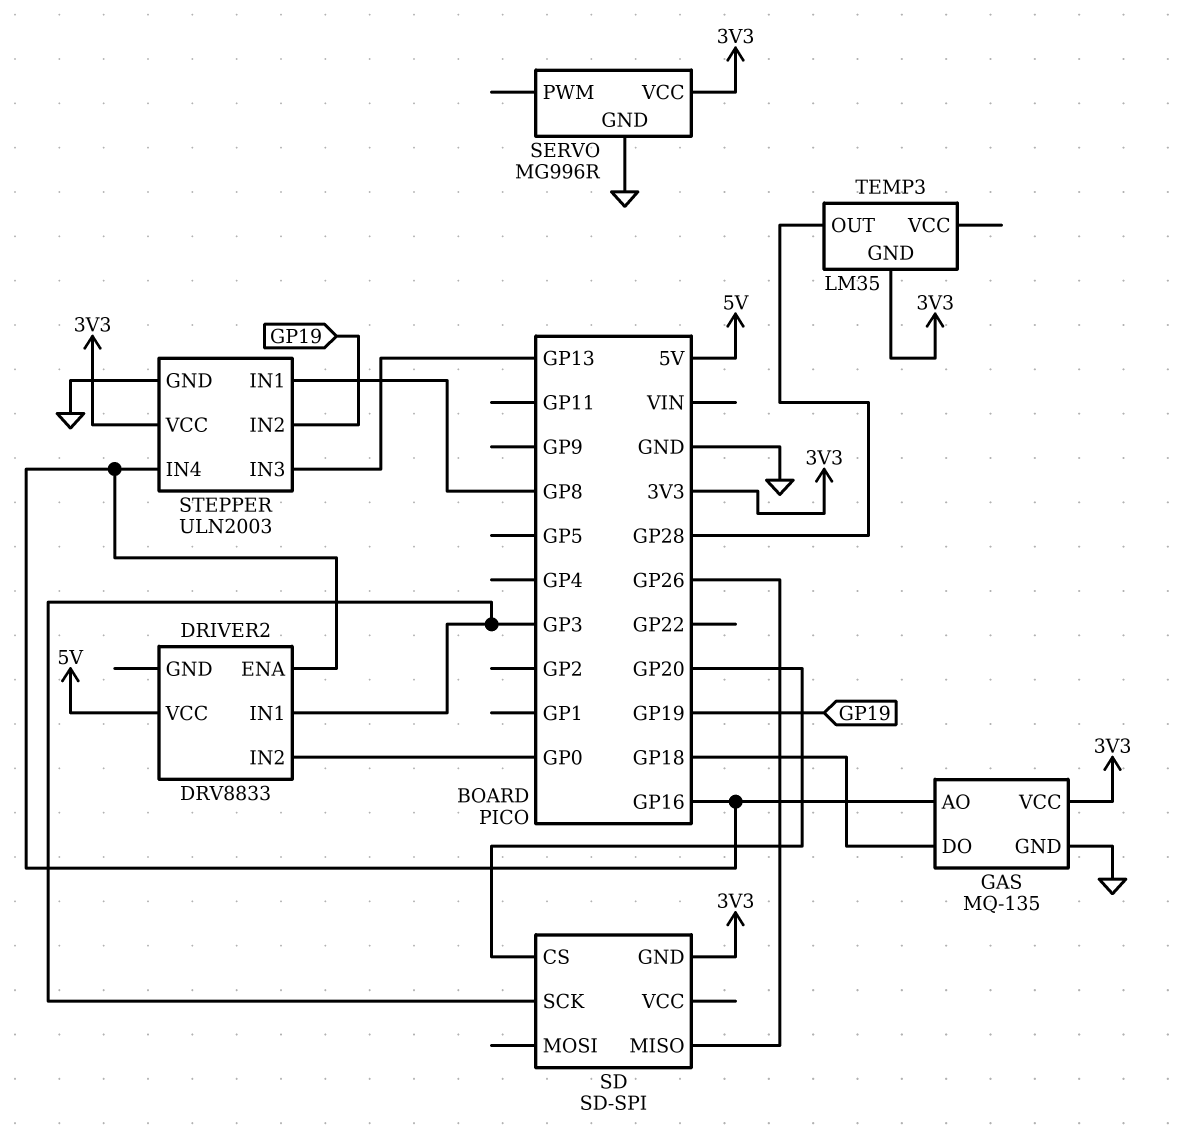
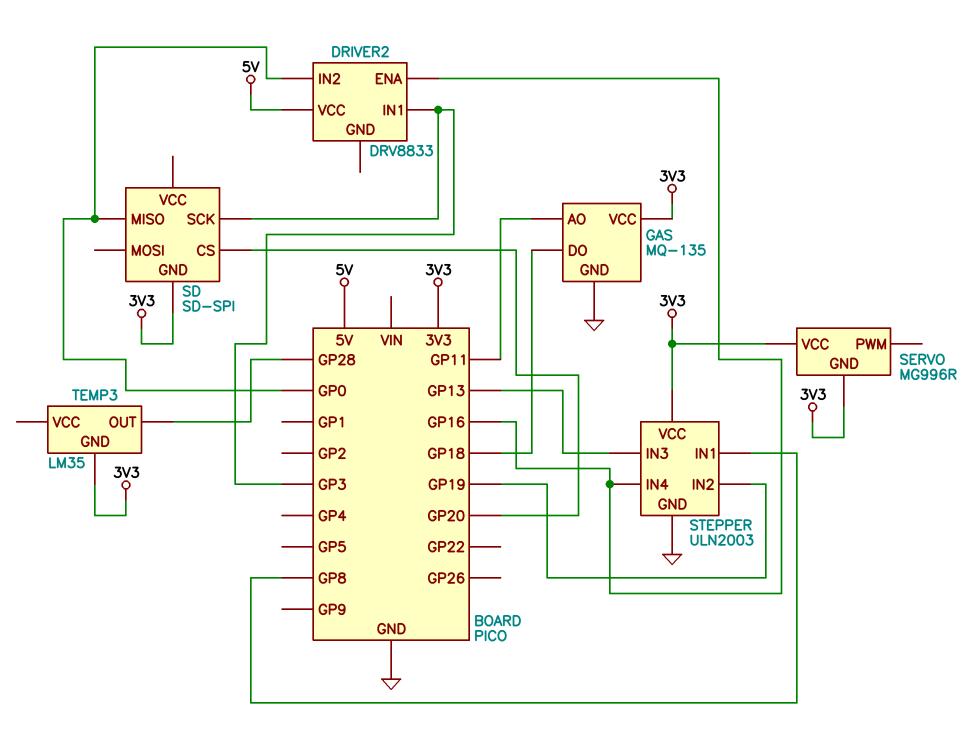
GAS pin AO: GP16 -> GP11
SD pin MISO: GP26 -> GP0
SERVO pin GND: GND -> 3V3

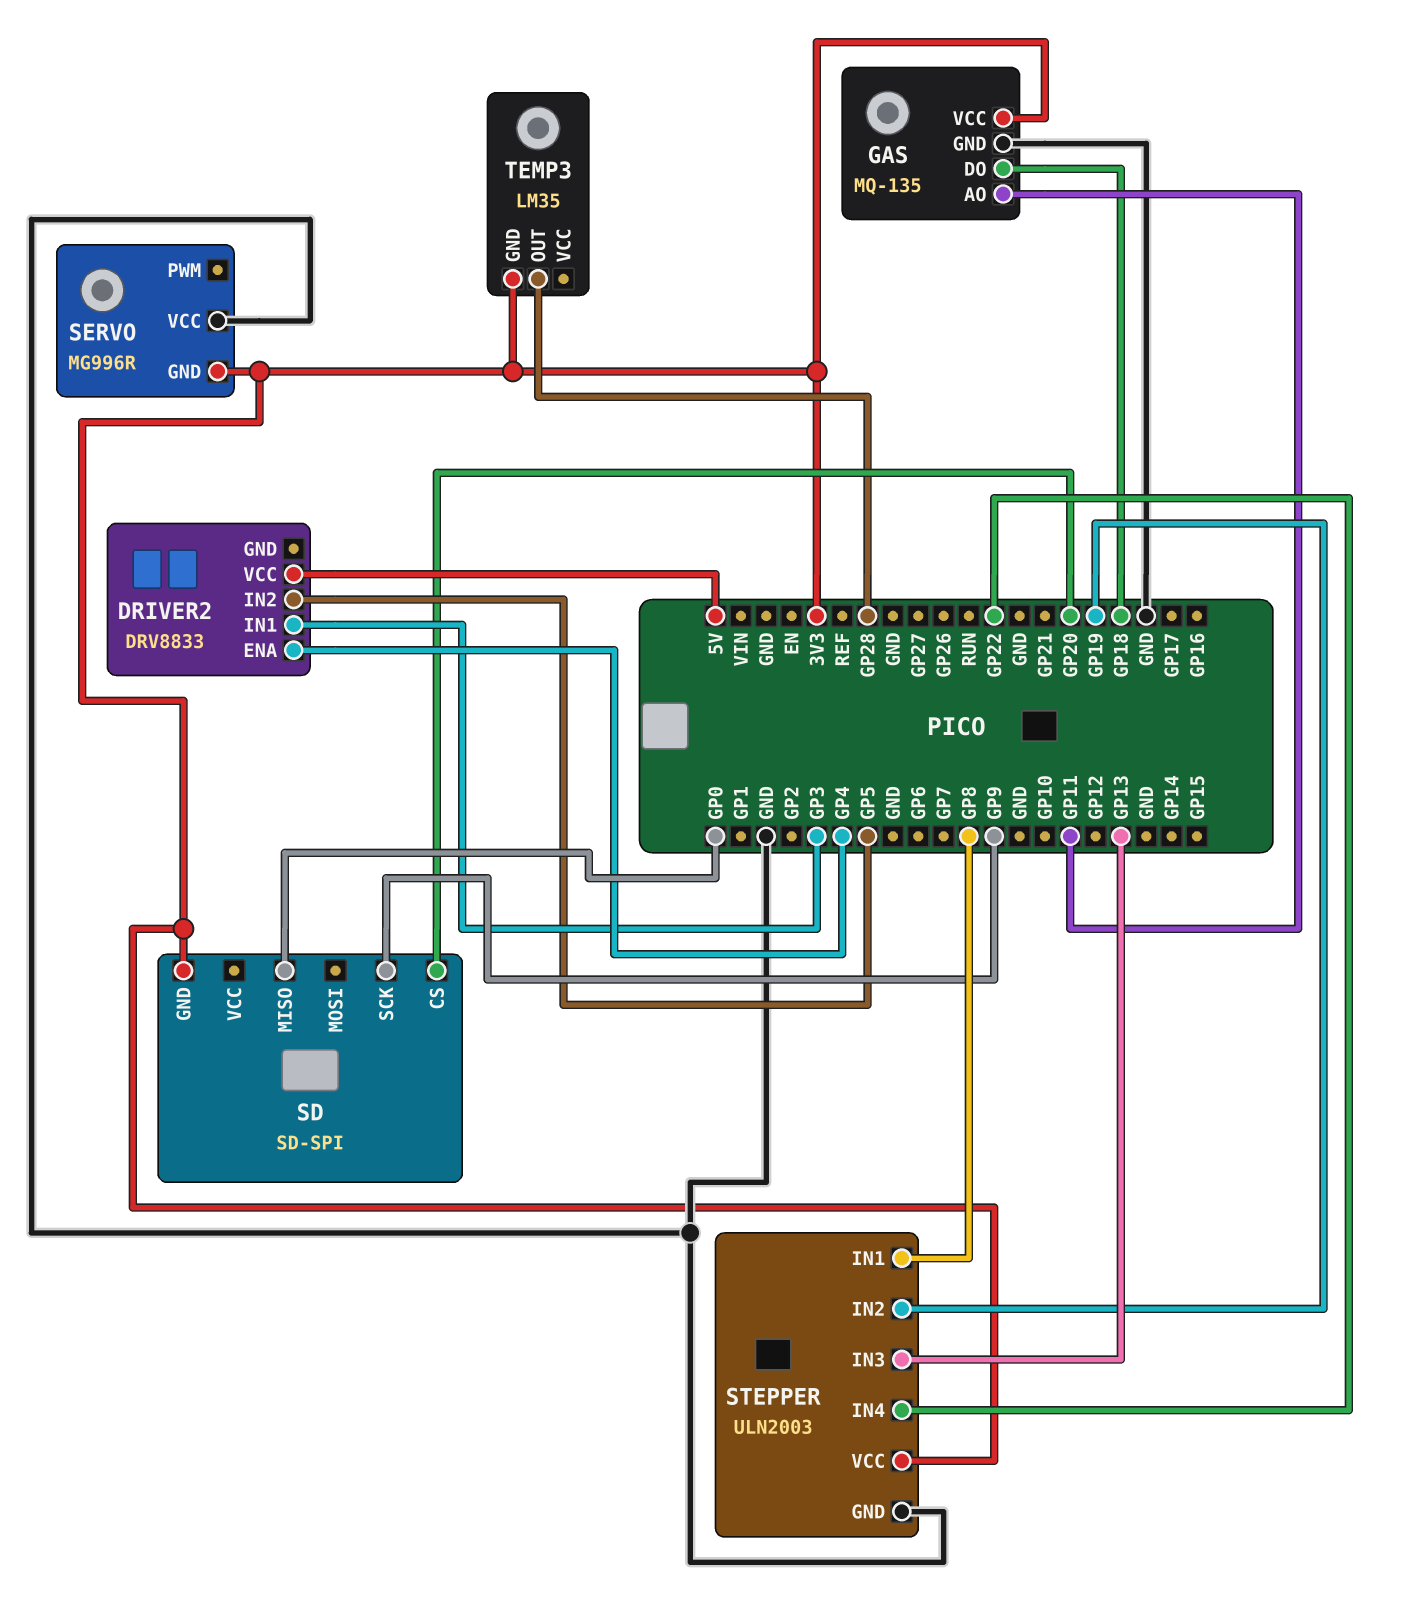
DRIVER2 pin ENA: GP16 -> GP4
DRIVER2 pin IN2: GP0 -> GP5
SD pin SCK: GP3 -> GP9
SERVO pin VCC: 3V3 -> GND
STEPPER pin IN4: GP16 -> GP22

